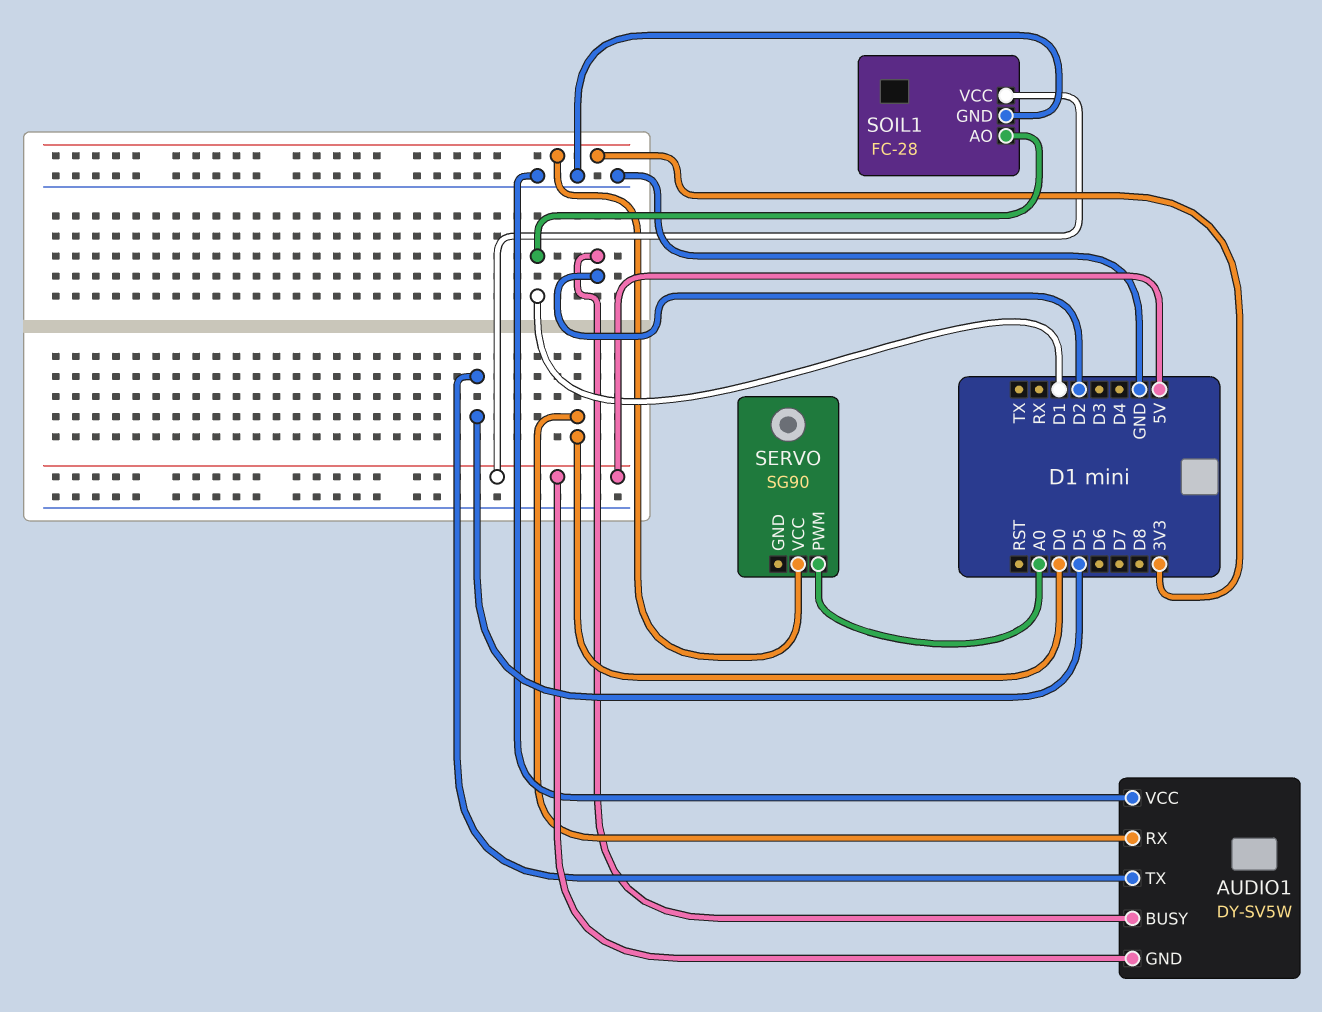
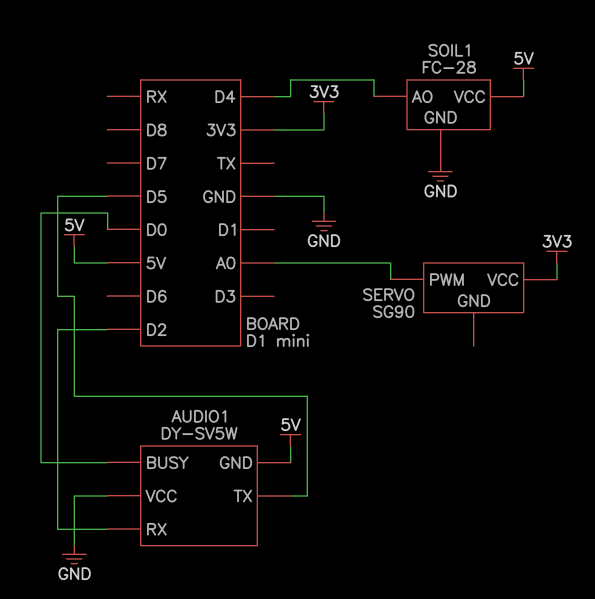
AUDIO1 pin BUSY: D2 -> D0
AUDIO1 pin RX: D0 -> D2
SOIL1 pin AO: D1 -> D4

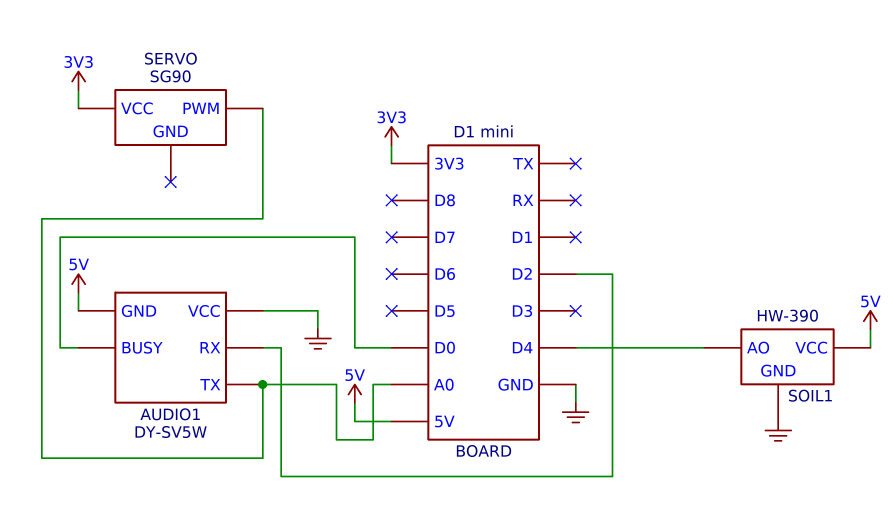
AUDIO1 pin TX: D5 -> A0
SOIL1: FC-28 -> HW-390

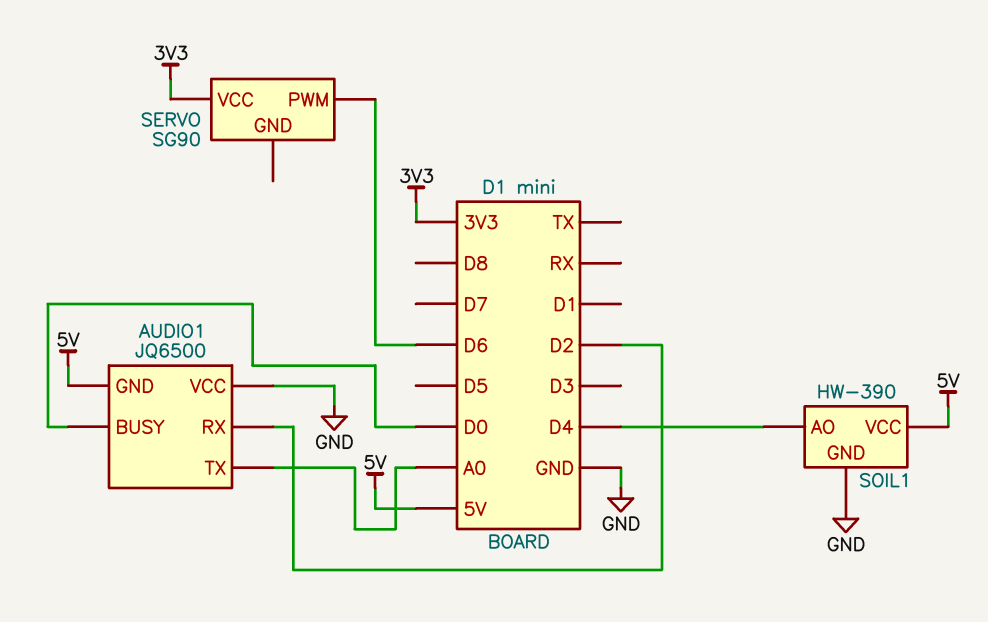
AUDIO1: DY-SV5W -> JQ6500
SERVO pin PWM: A0 -> D6

